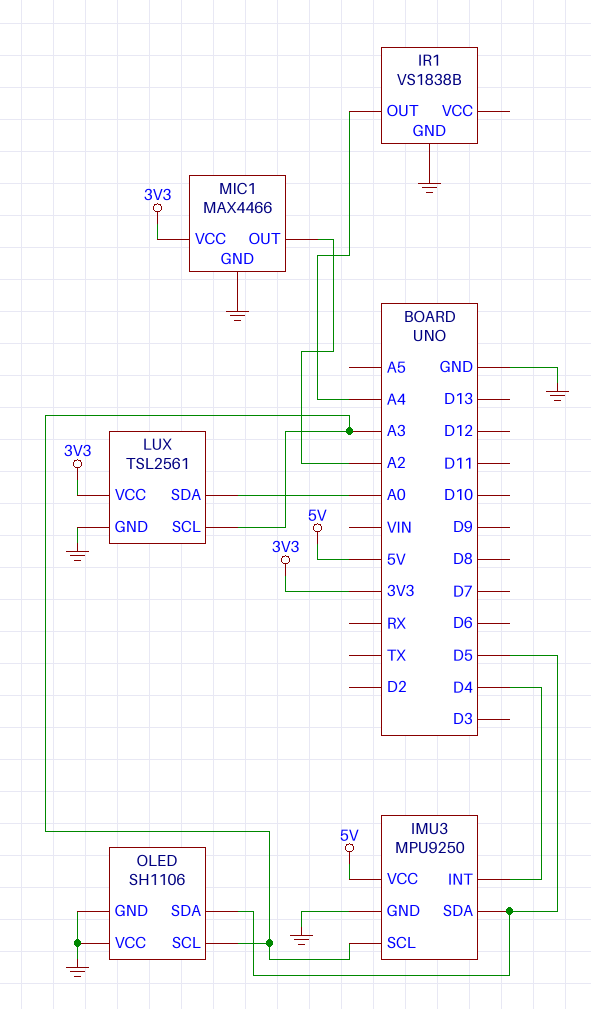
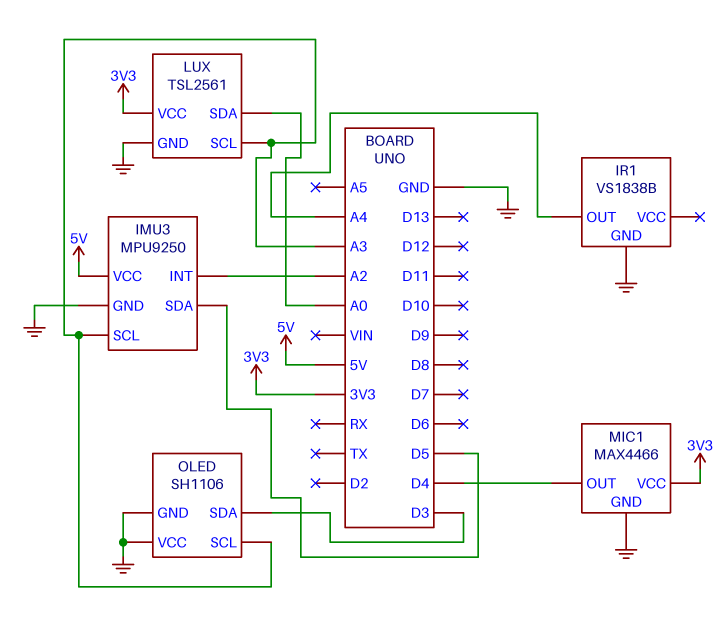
IMU3 pin INT: D4 -> A2
MIC1 pin OUT: A2 -> D4
OLED pin SDA: D5 -> D3

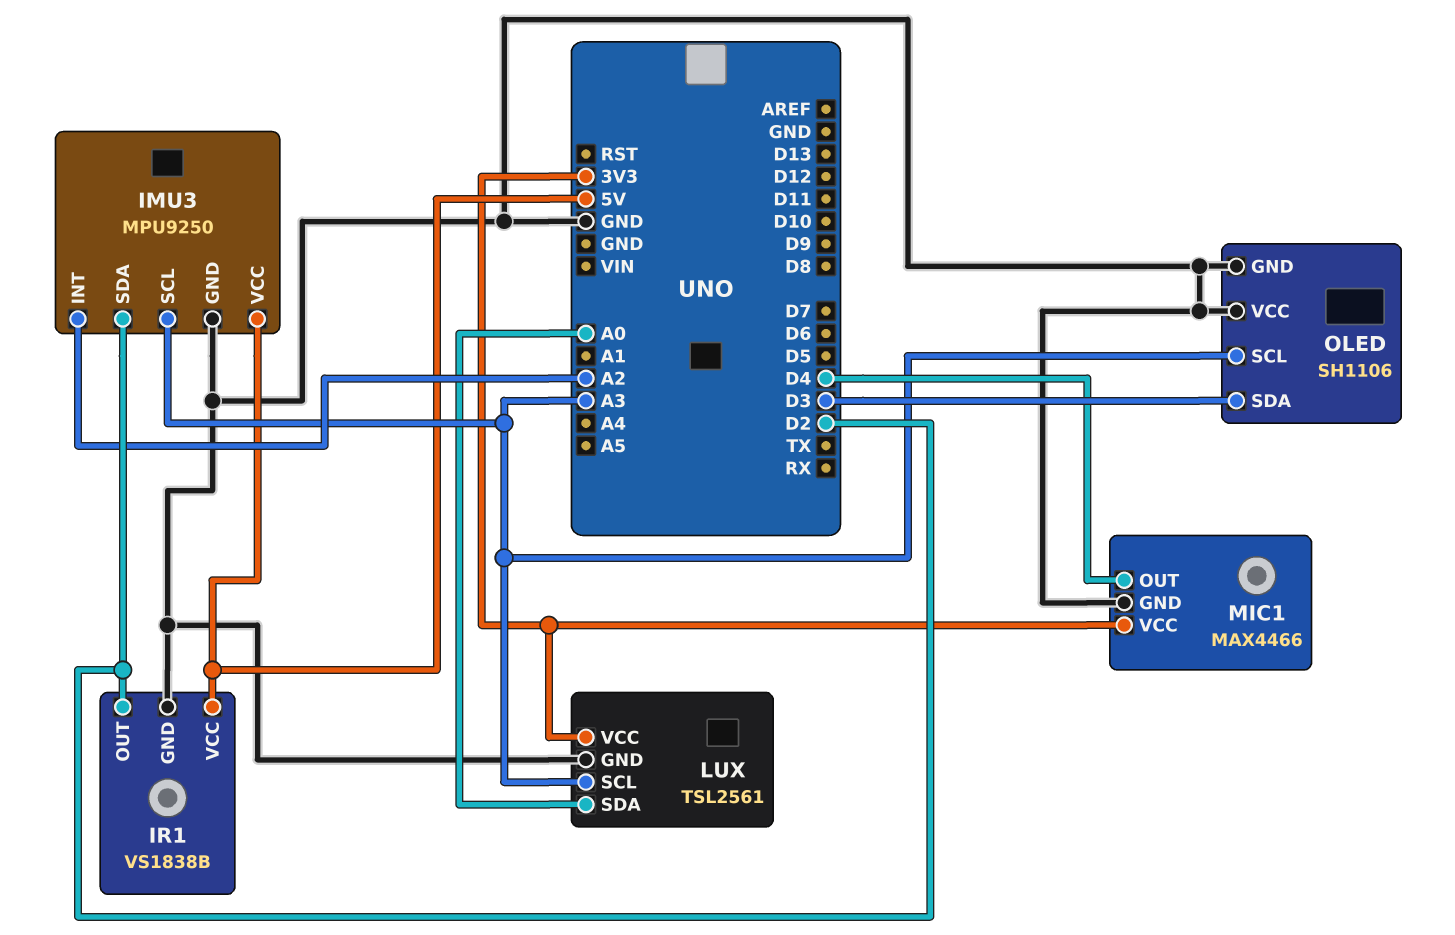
IMU3 pin SDA: D5 -> D2
IR1 pin OUT: A4 -> D2
IR1 pin VCC: none -> 5V

